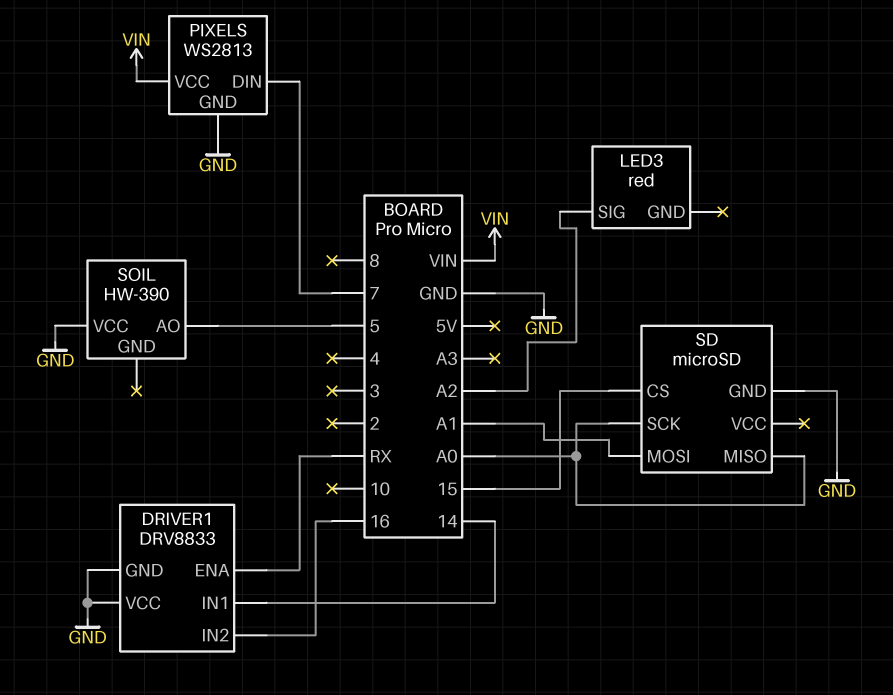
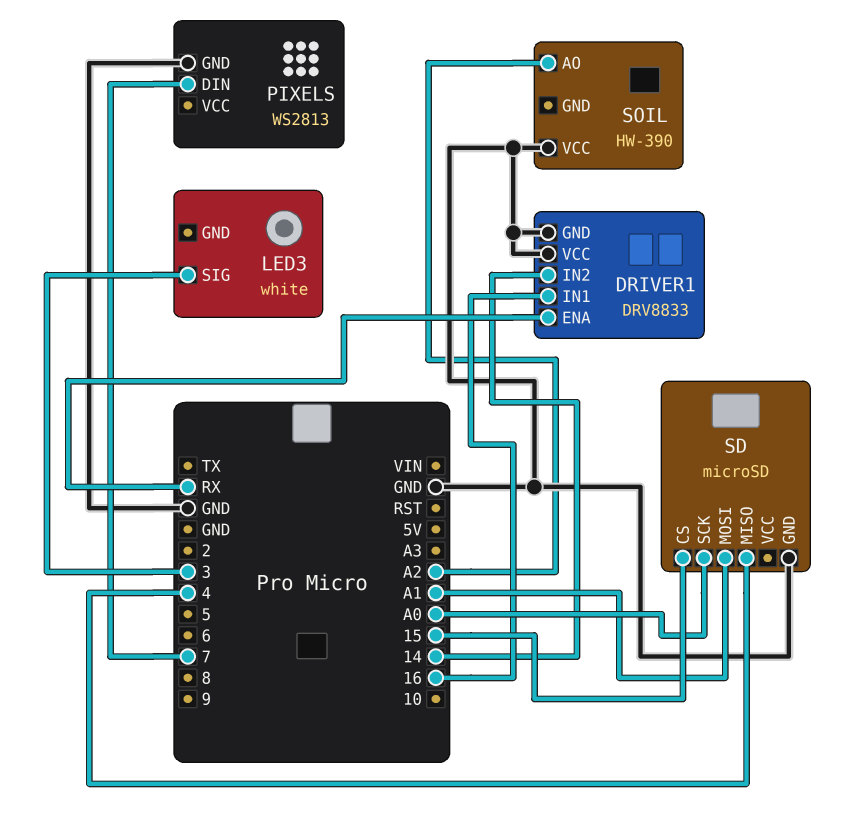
DRIVER1 pin IN1: 14 -> 16
DRIVER1 pin IN2: 16 -> 14
LED3: red -> white
LED3 pin SIG: A2 -> 3
PIXELS pin VCC: VIN -> none
SD pin MISO: A0 -> 4
SOIL pin AO: 5 -> A2

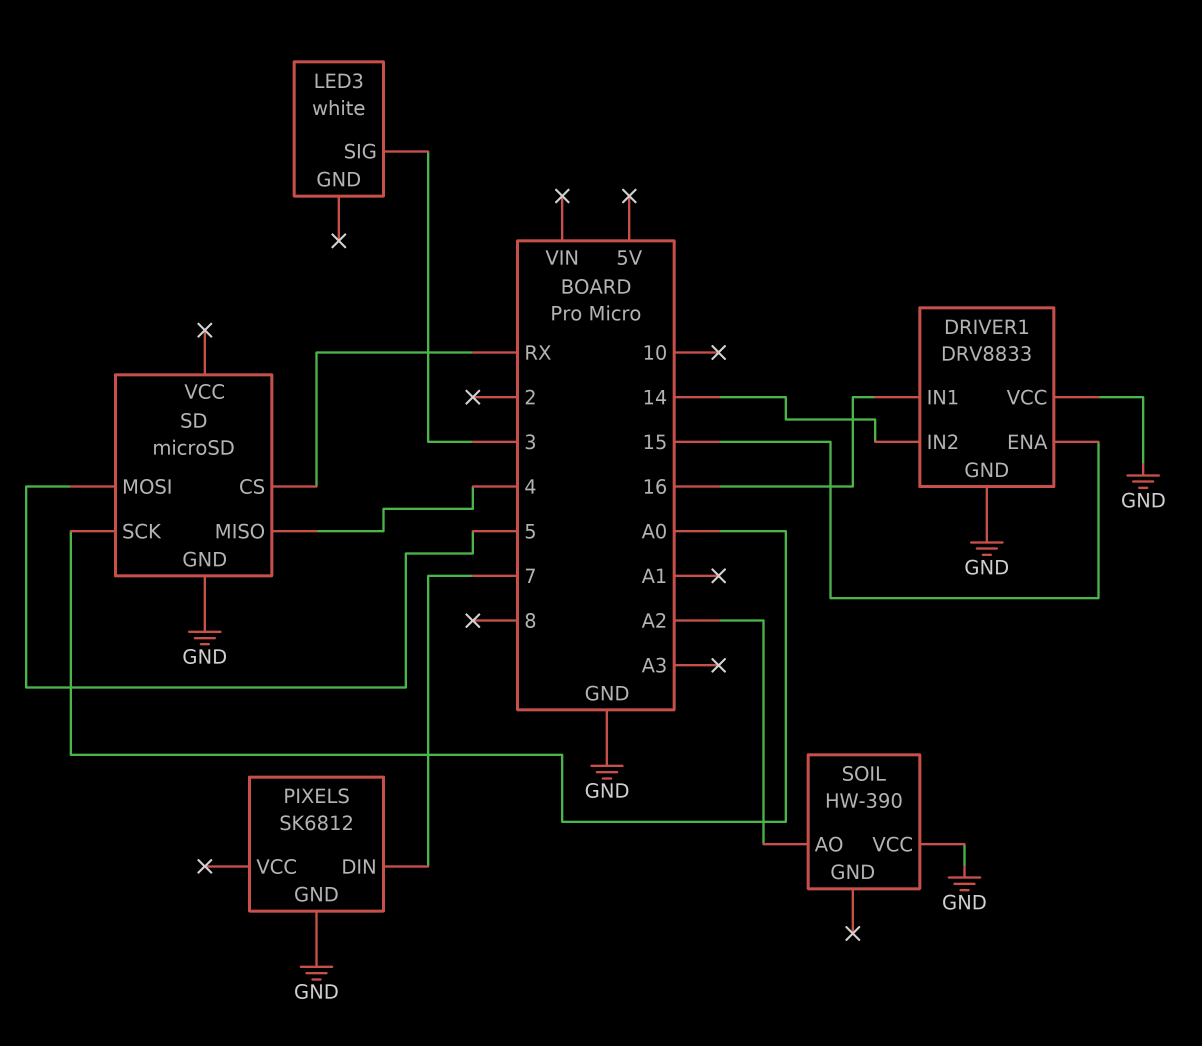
DRIVER1 pin ENA: RX -> 15
PIXELS: WS2813 -> SK6812
SD pin CS: 15 -> RX
SD pin MOSI: A1 -> 5

